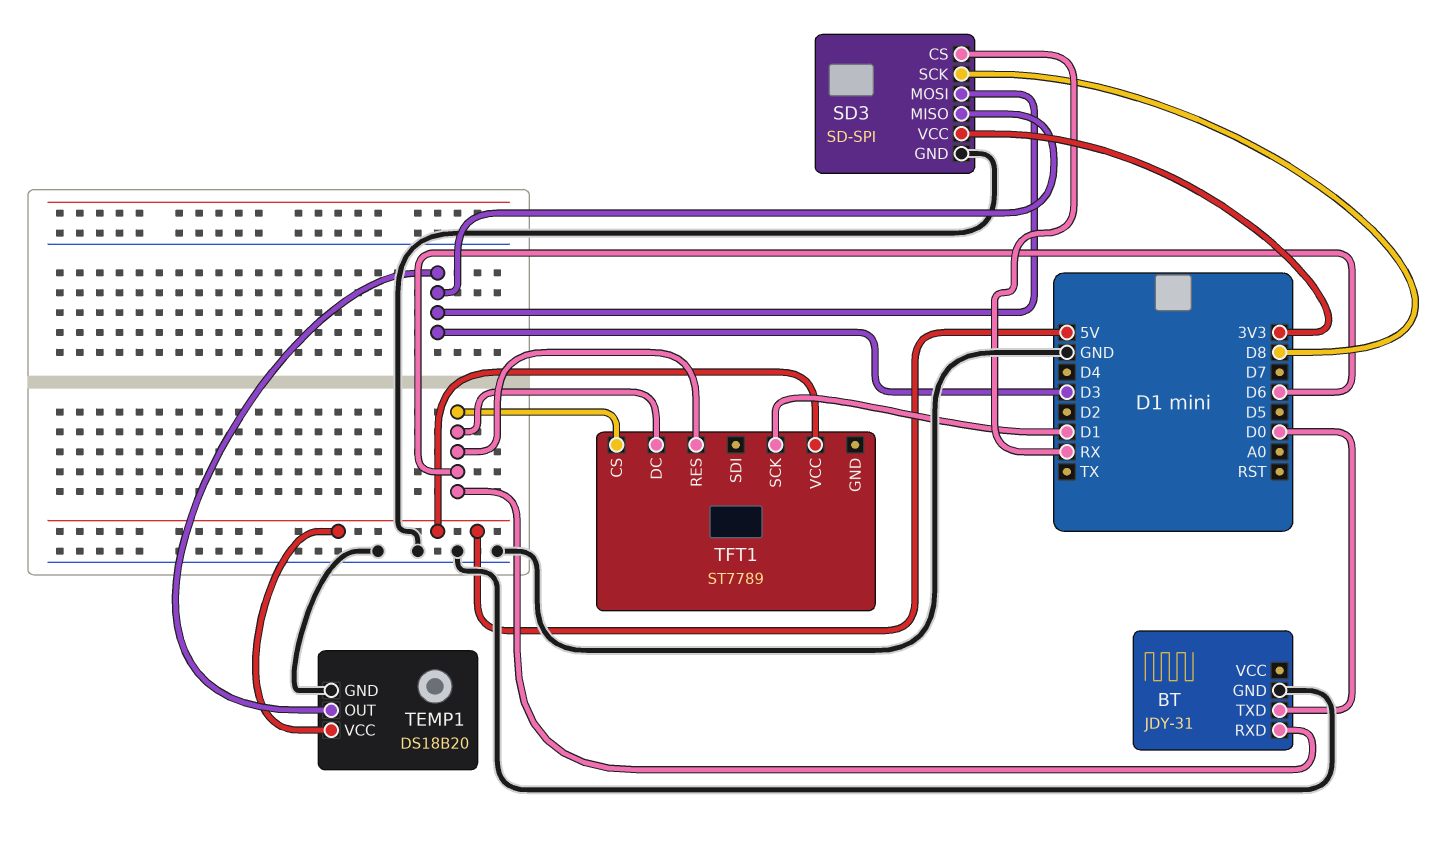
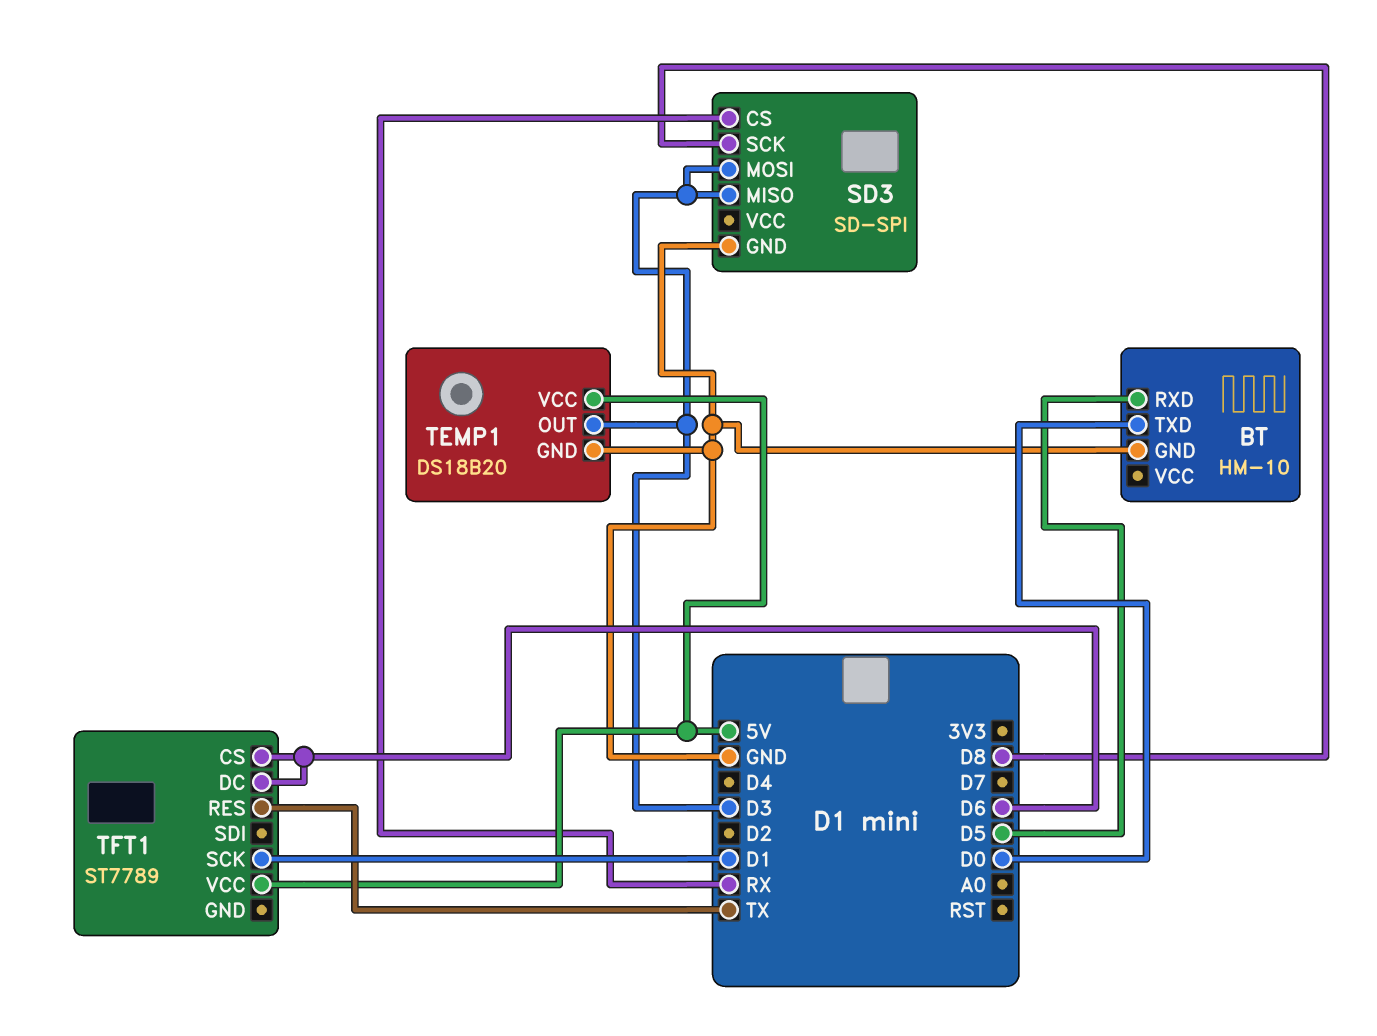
BT: JDY-31 -> HM-10
BT pin RXD: D6 -> D5
SD3 pin VCC: 3V3 -> none
TFT1 pin RES: D6 -> TX

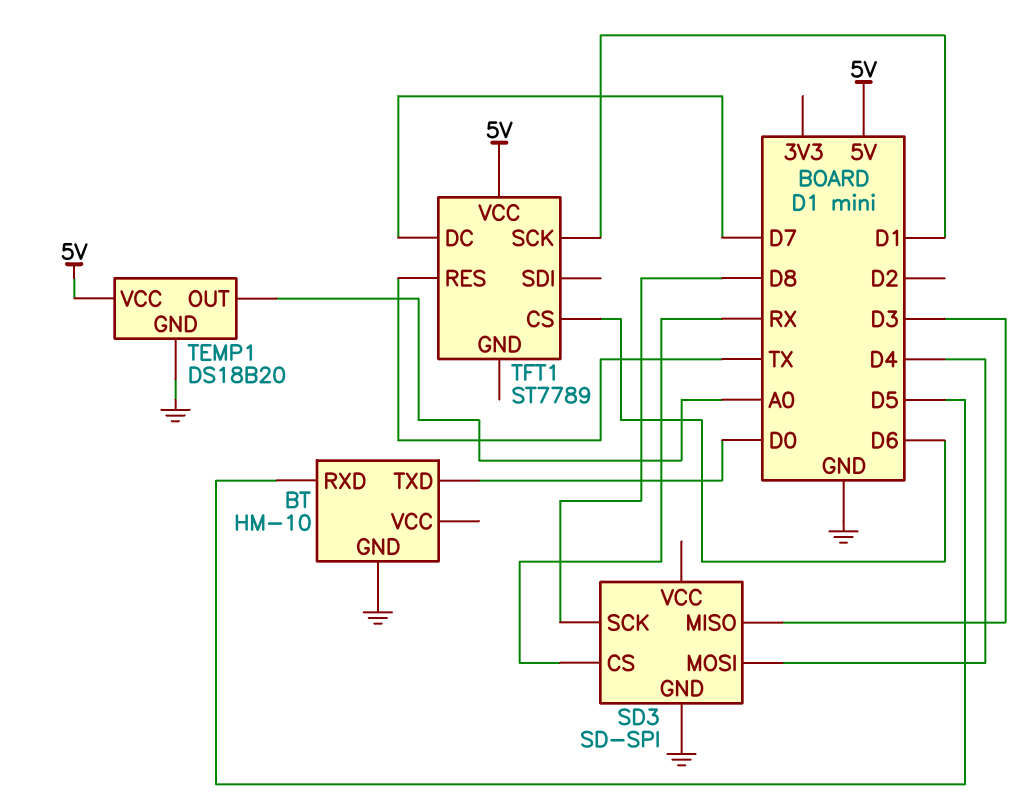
SD3 pin MOSI: D3 -> D4
TEMP1 pin OUT: D3 -> A0
TFT1 pin DC: D6 -> D7

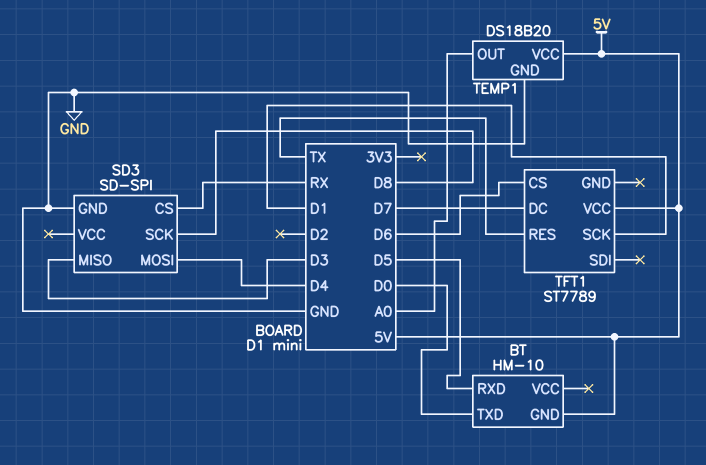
BT pin GND: GND -> 5V

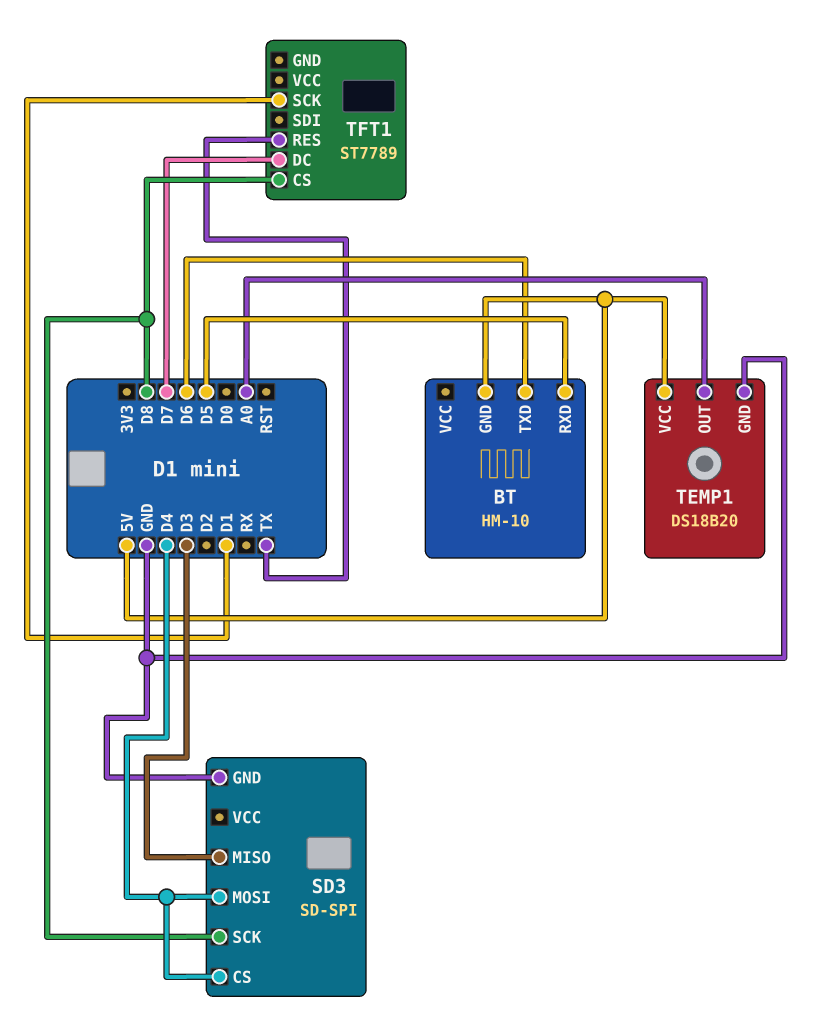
BT pin TXD: D0 -> D6
SD3 pin CS: RX -> D4
TFT1 pin CS: D6 -> D8
TFT1 pin VCC: 5V -> none

